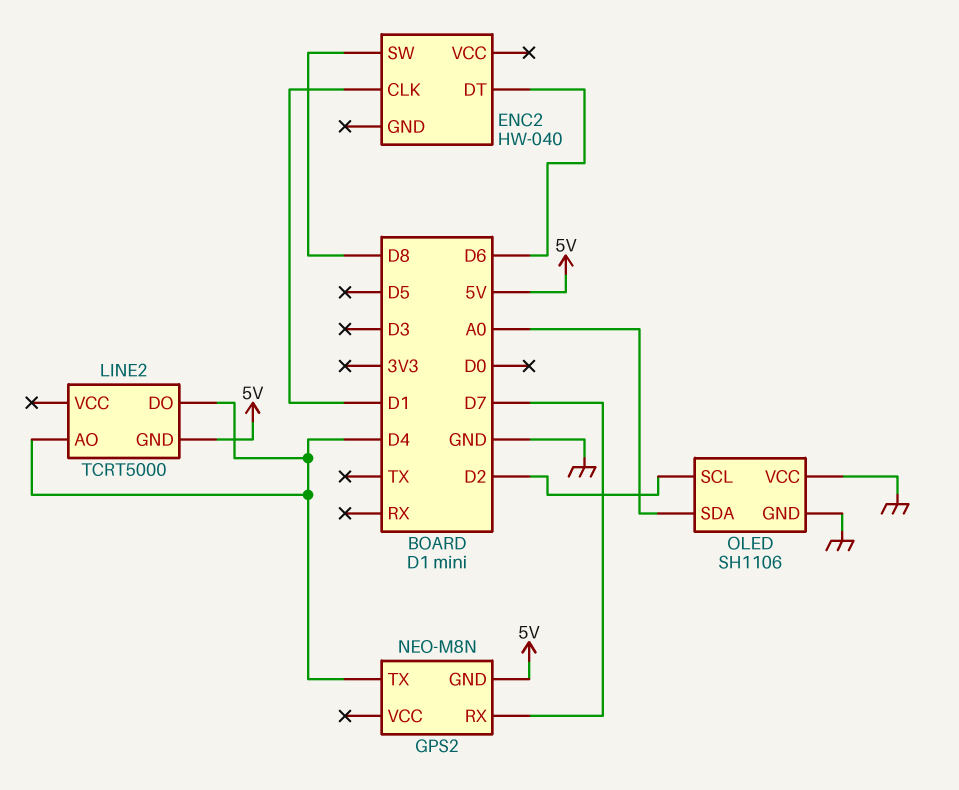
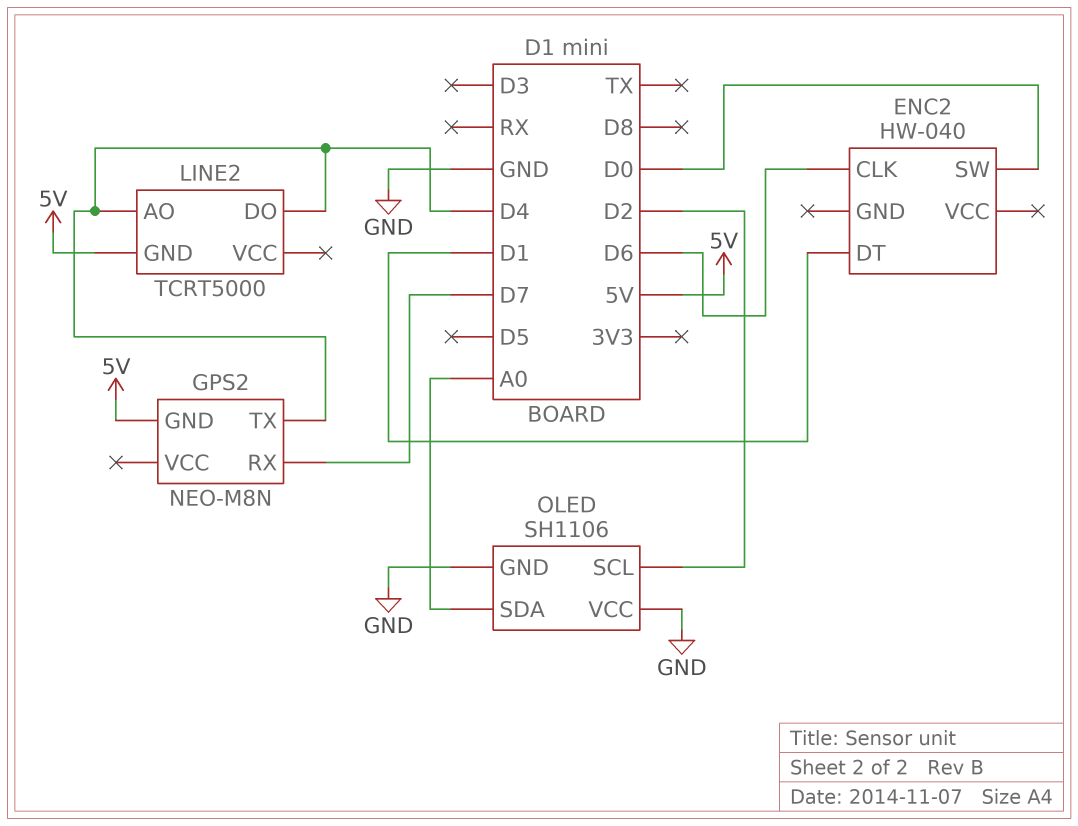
ENC2 pin CLK: D1 -> D6
ENC2 pin DT: D6 -> D1
ENC2 pin SW: D8 -> D0

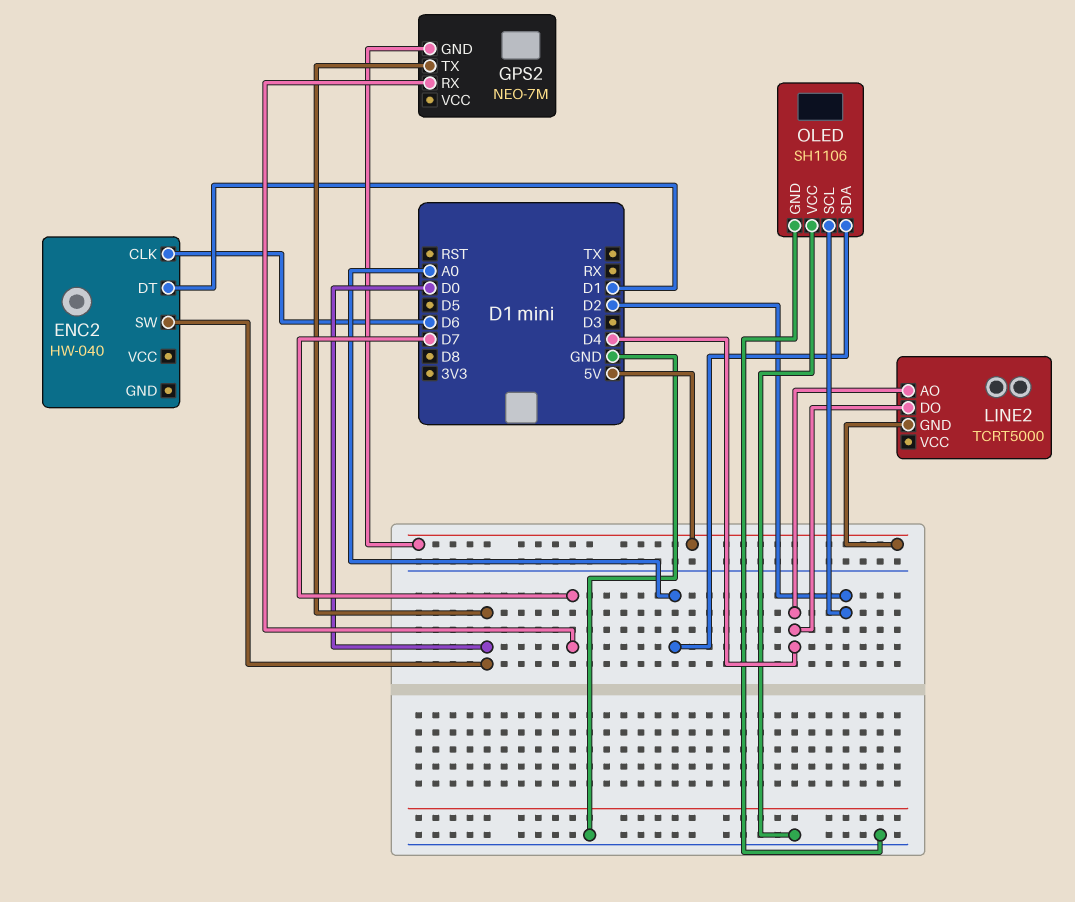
GPS2: NEO-M8N -> NEO-7M
GPS2 pin TX: D4 -> D0

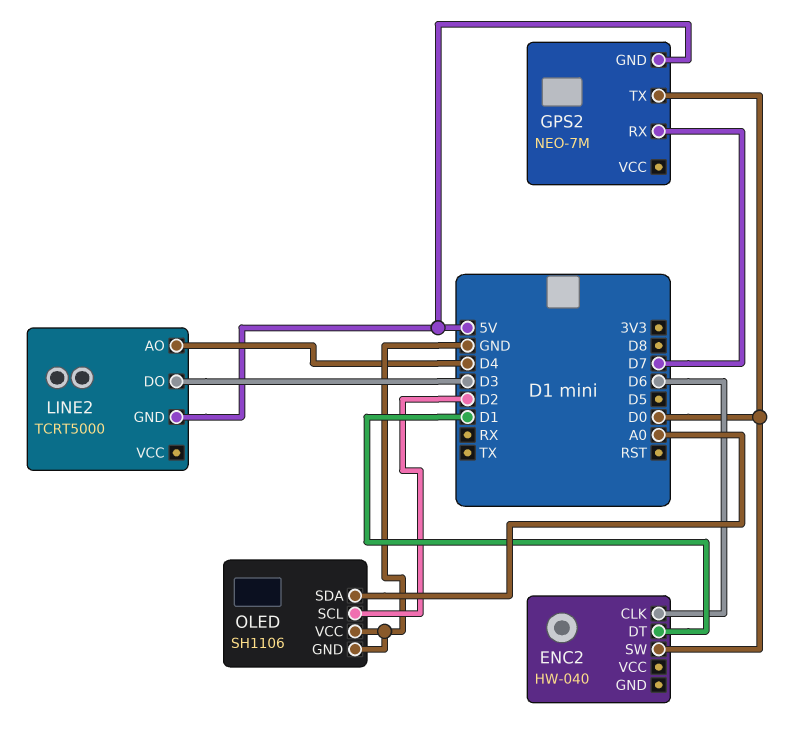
LINE2 pin DO: D4 -> D3

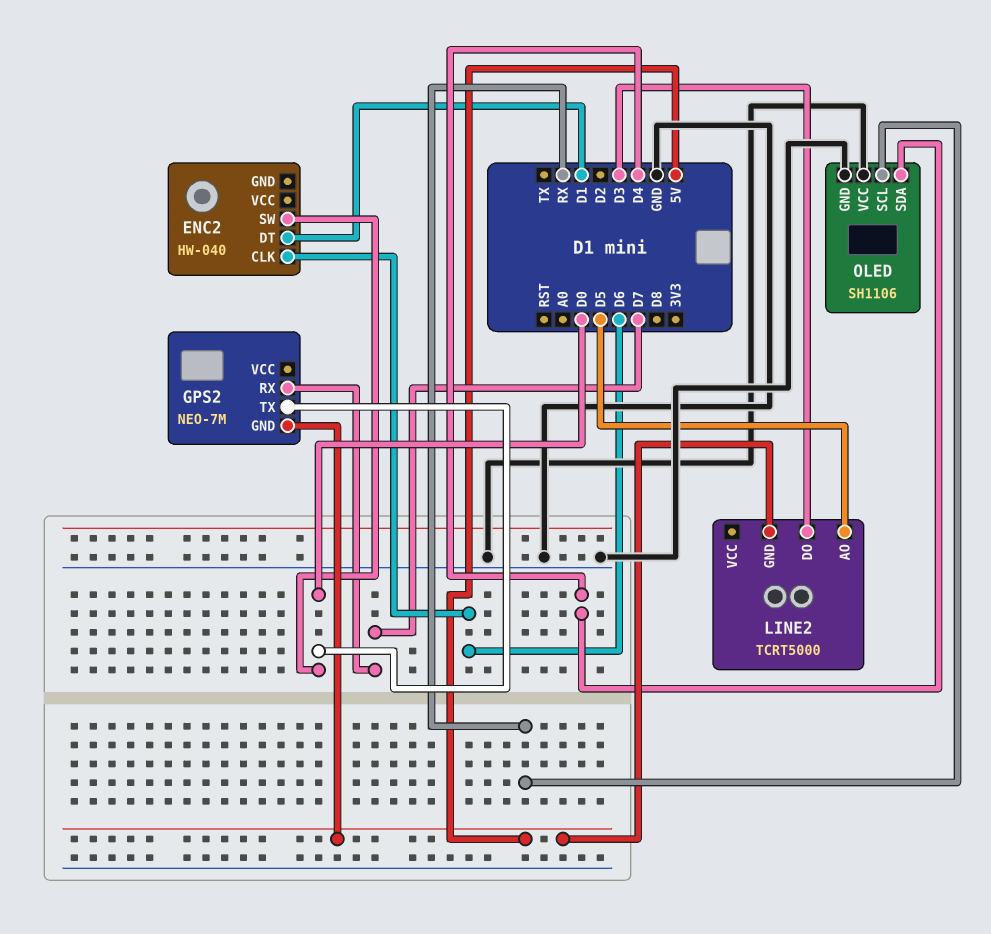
LINE2 pin AO: D4 -> D5
OLED pin SCL: D2 -> RX
OLED pin SDA: A0 -> D4

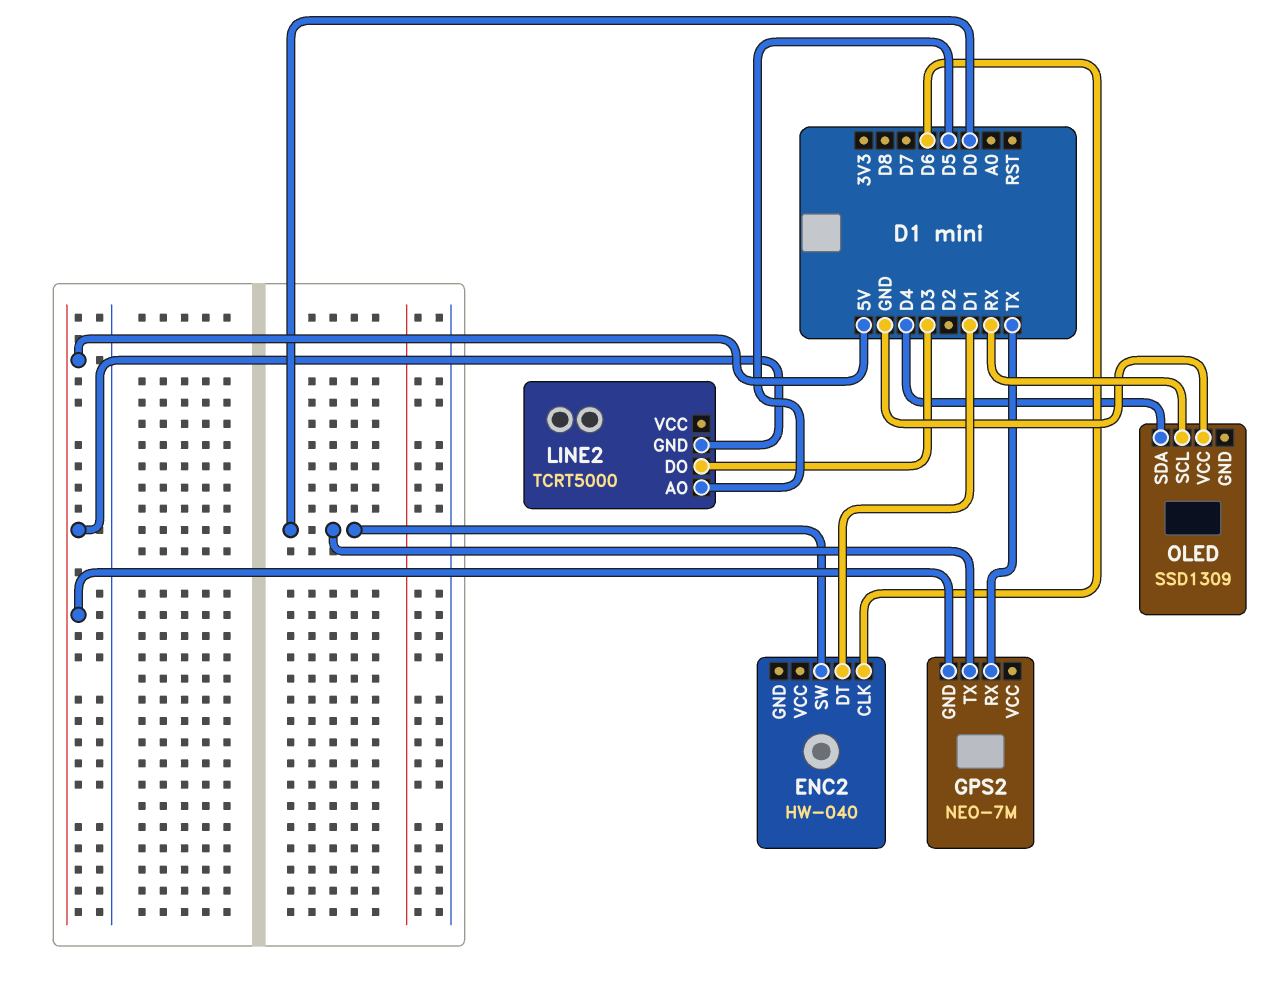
GPS2 pin RX: D7 -> TX
OLED: SH1106 -> SSD1309
OLED pin GND: GND -> none

